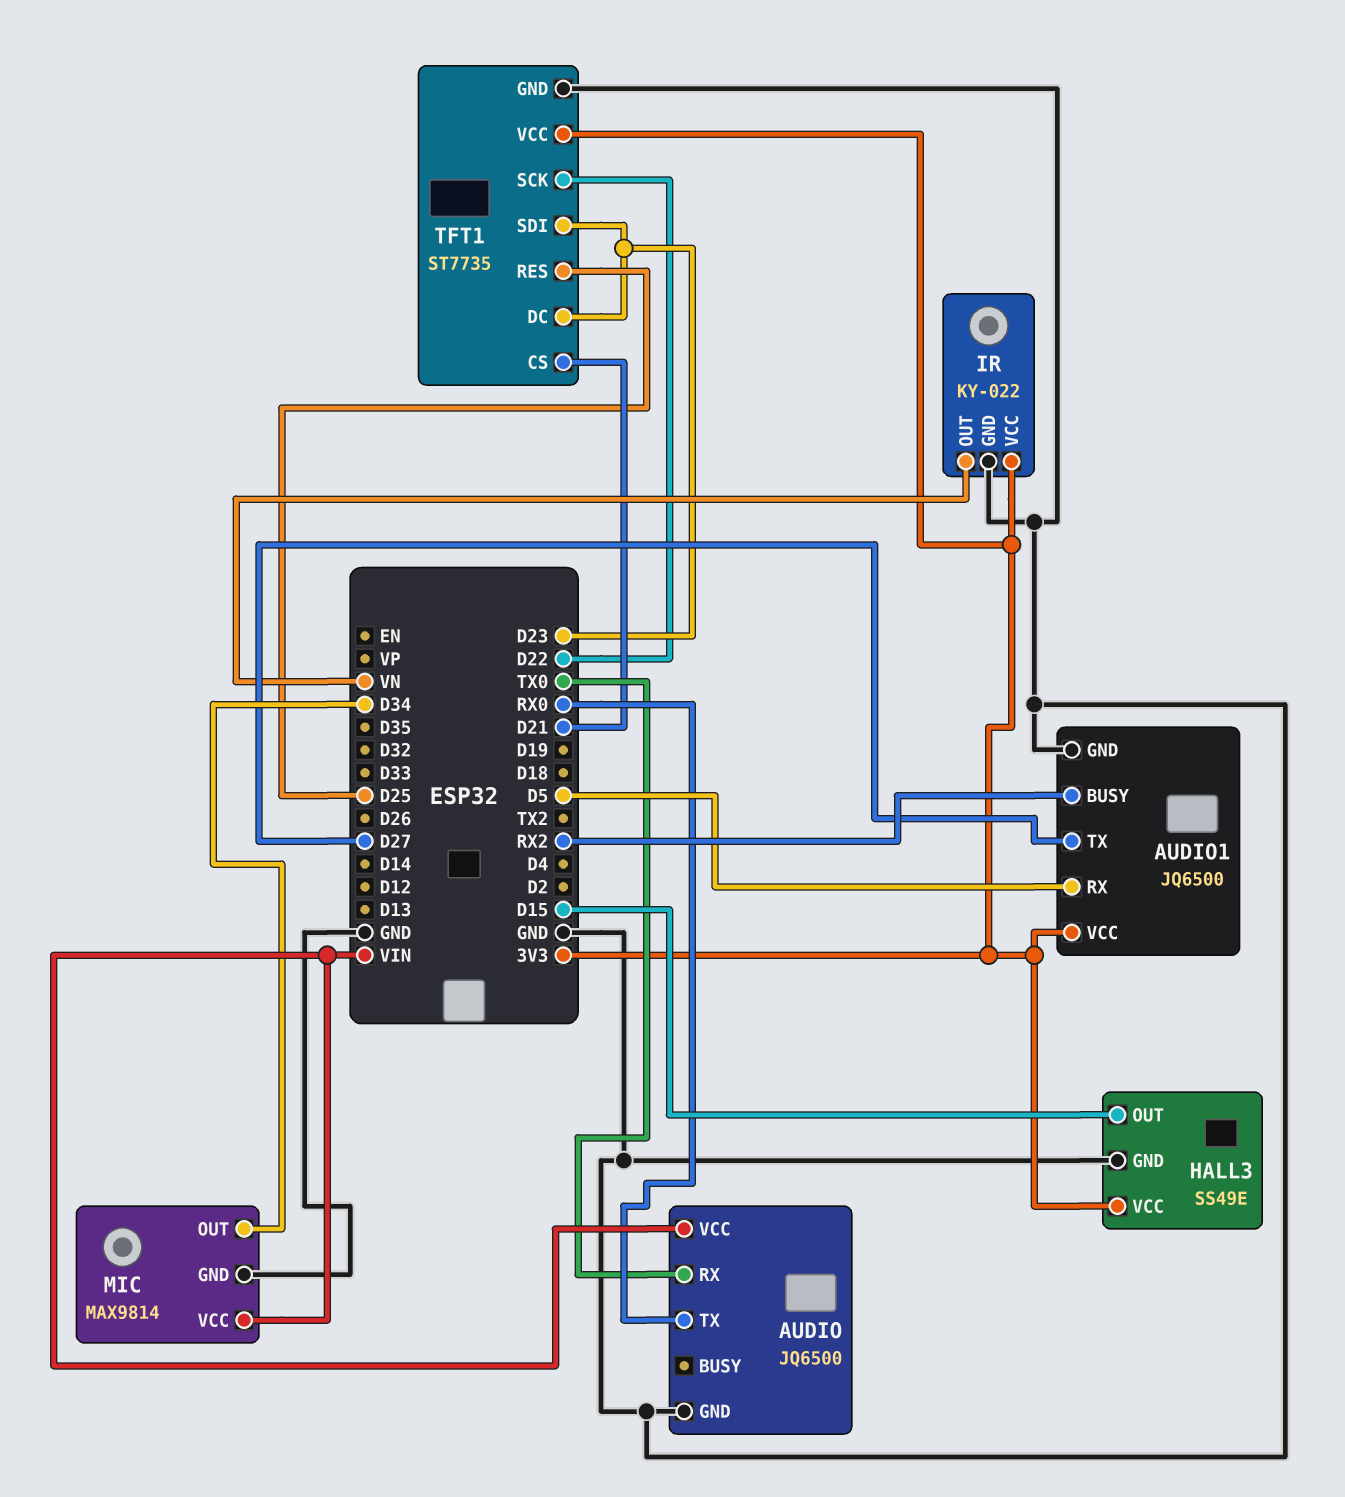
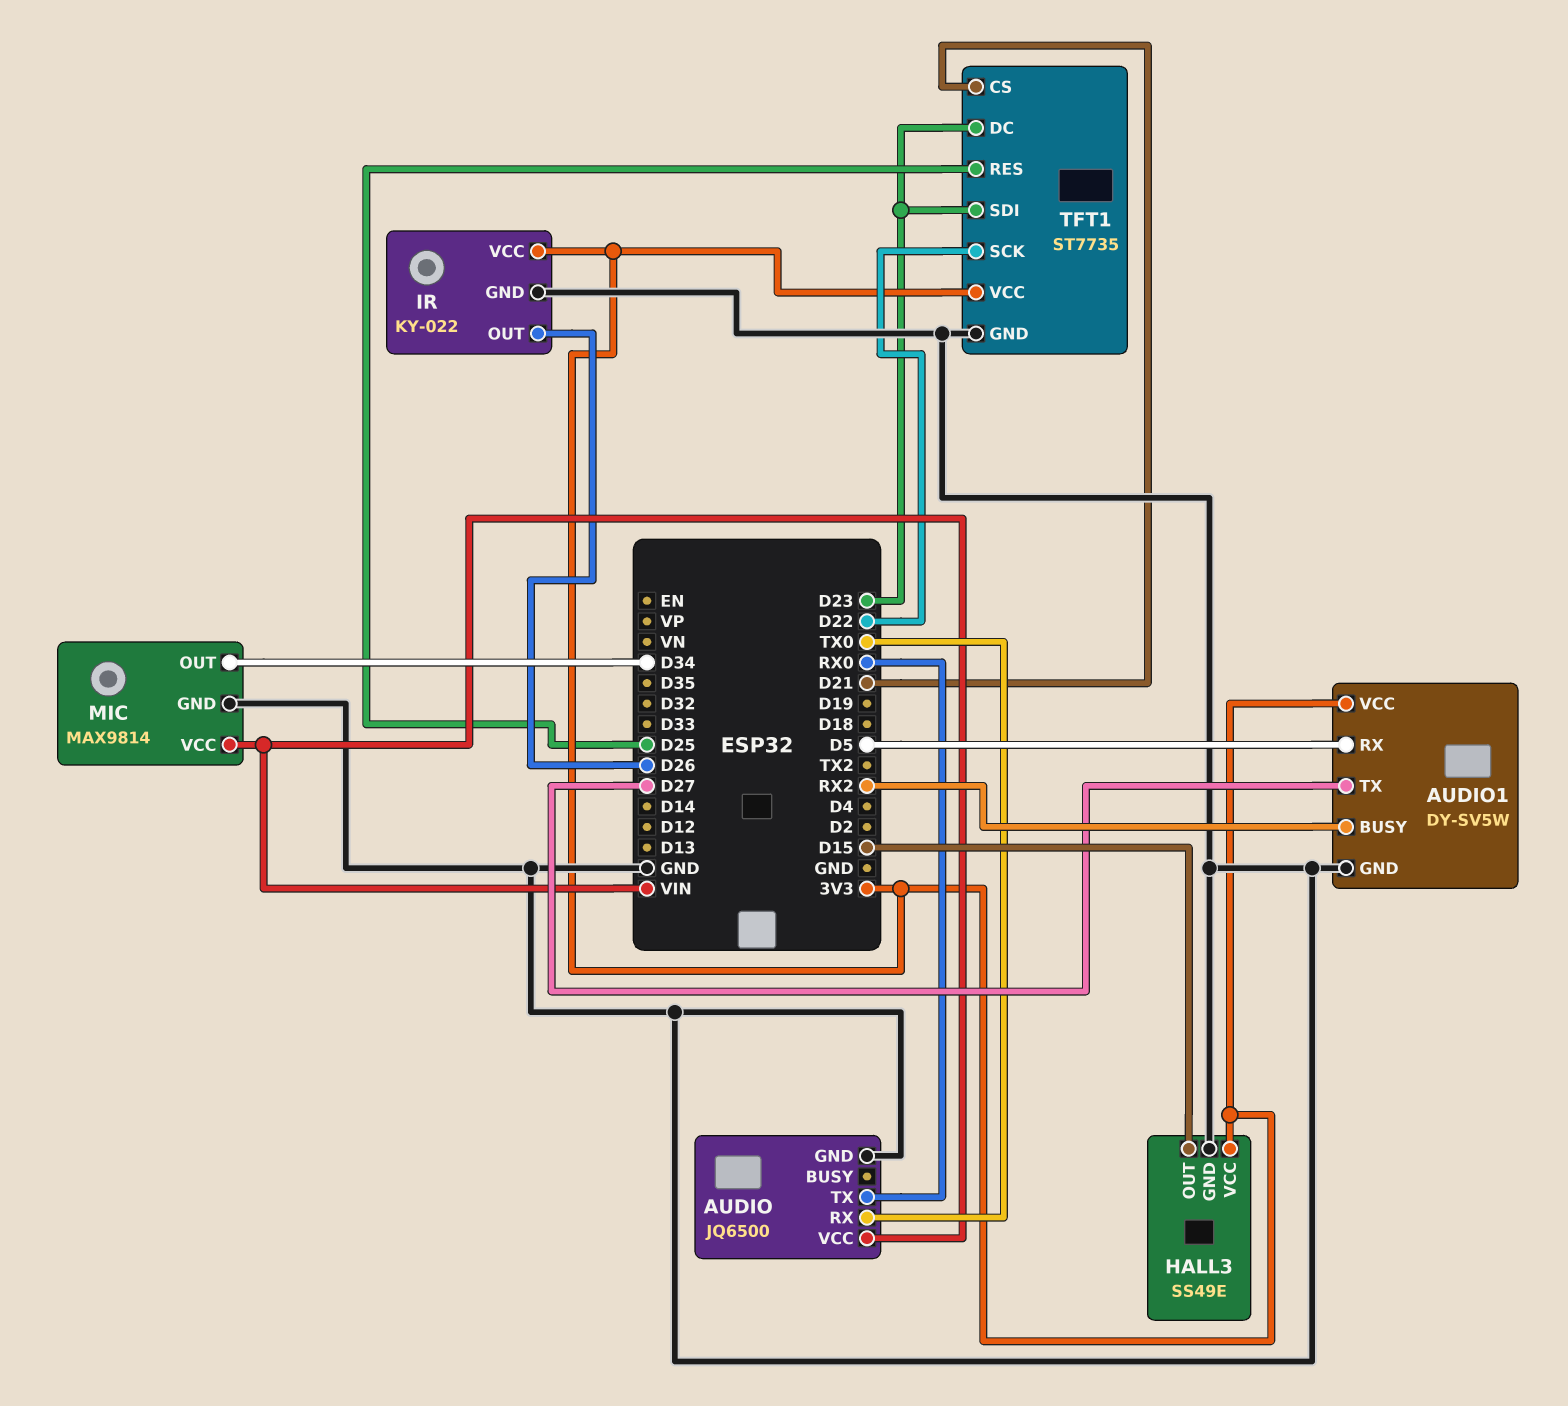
AUDIO1: JQ6500 -> DY-SV5W
IR pin OUT: VN -> D26

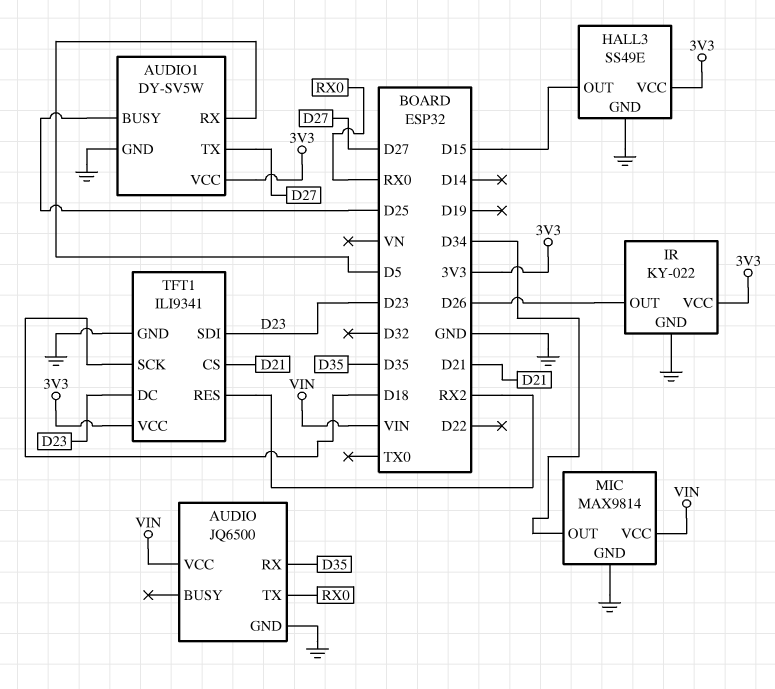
AUDIO pin RX: TX0 -> D35
AUDIO1 pin BUSY: RX2 -> D25
TFT1: ST7735 -> ILI9341
TFT1 pin RES: D25 -> RX2
TFT1 pin SCK: D22 -> D18

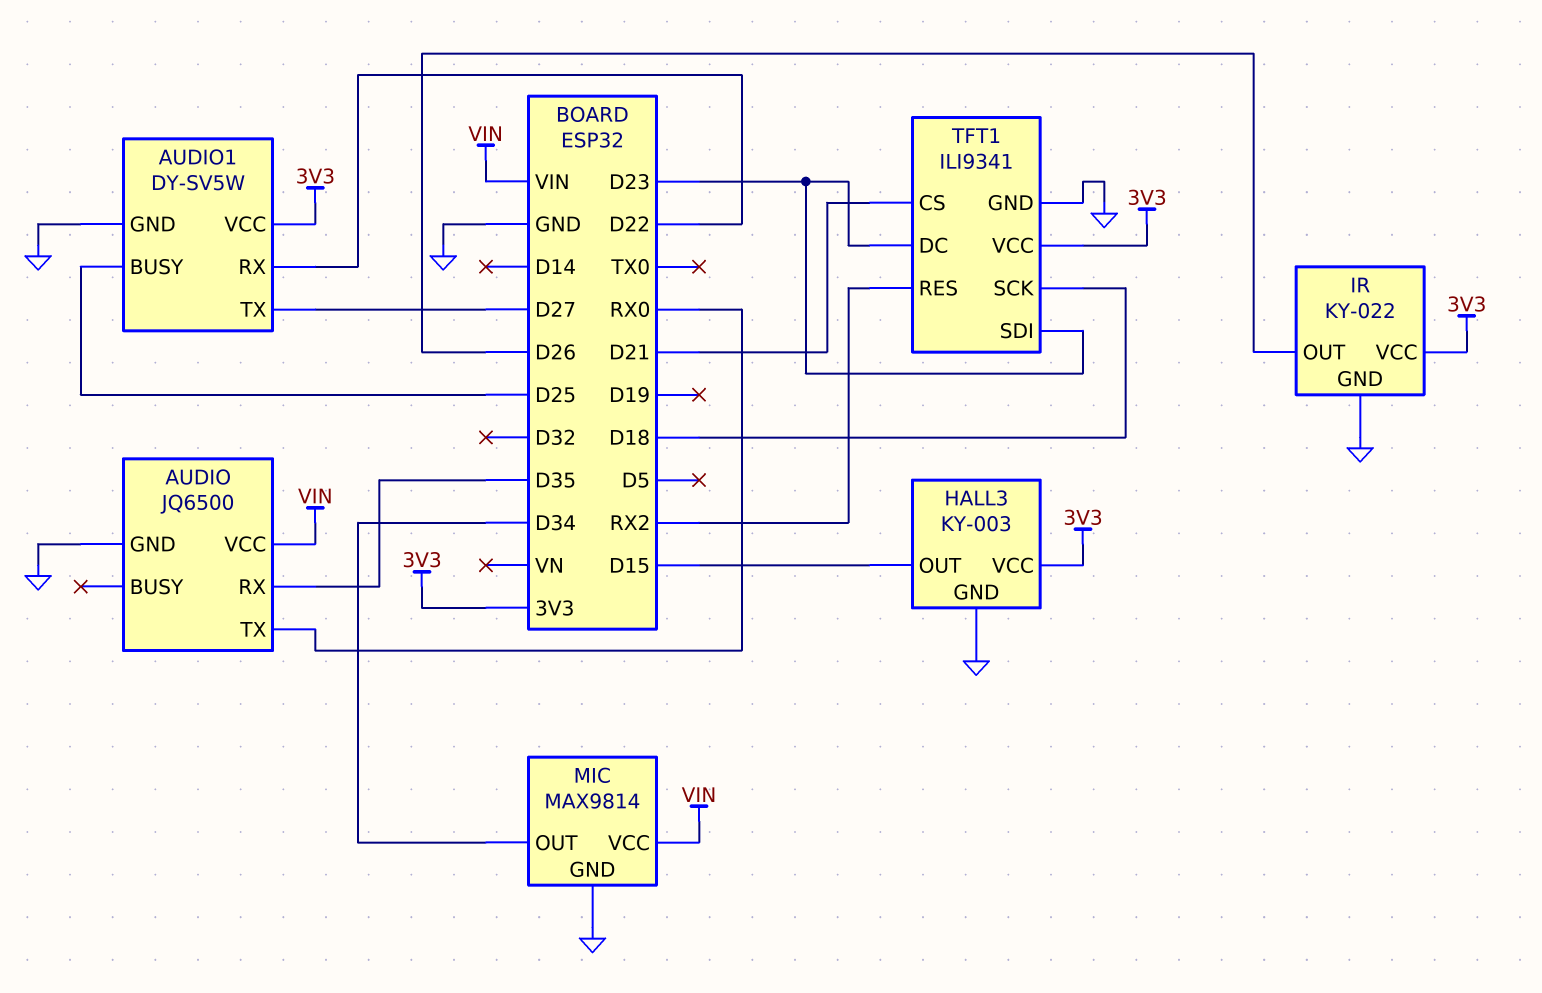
AUDIO1 pin RX: D5 -> D22
HALL3: SS49E -> KY-003

